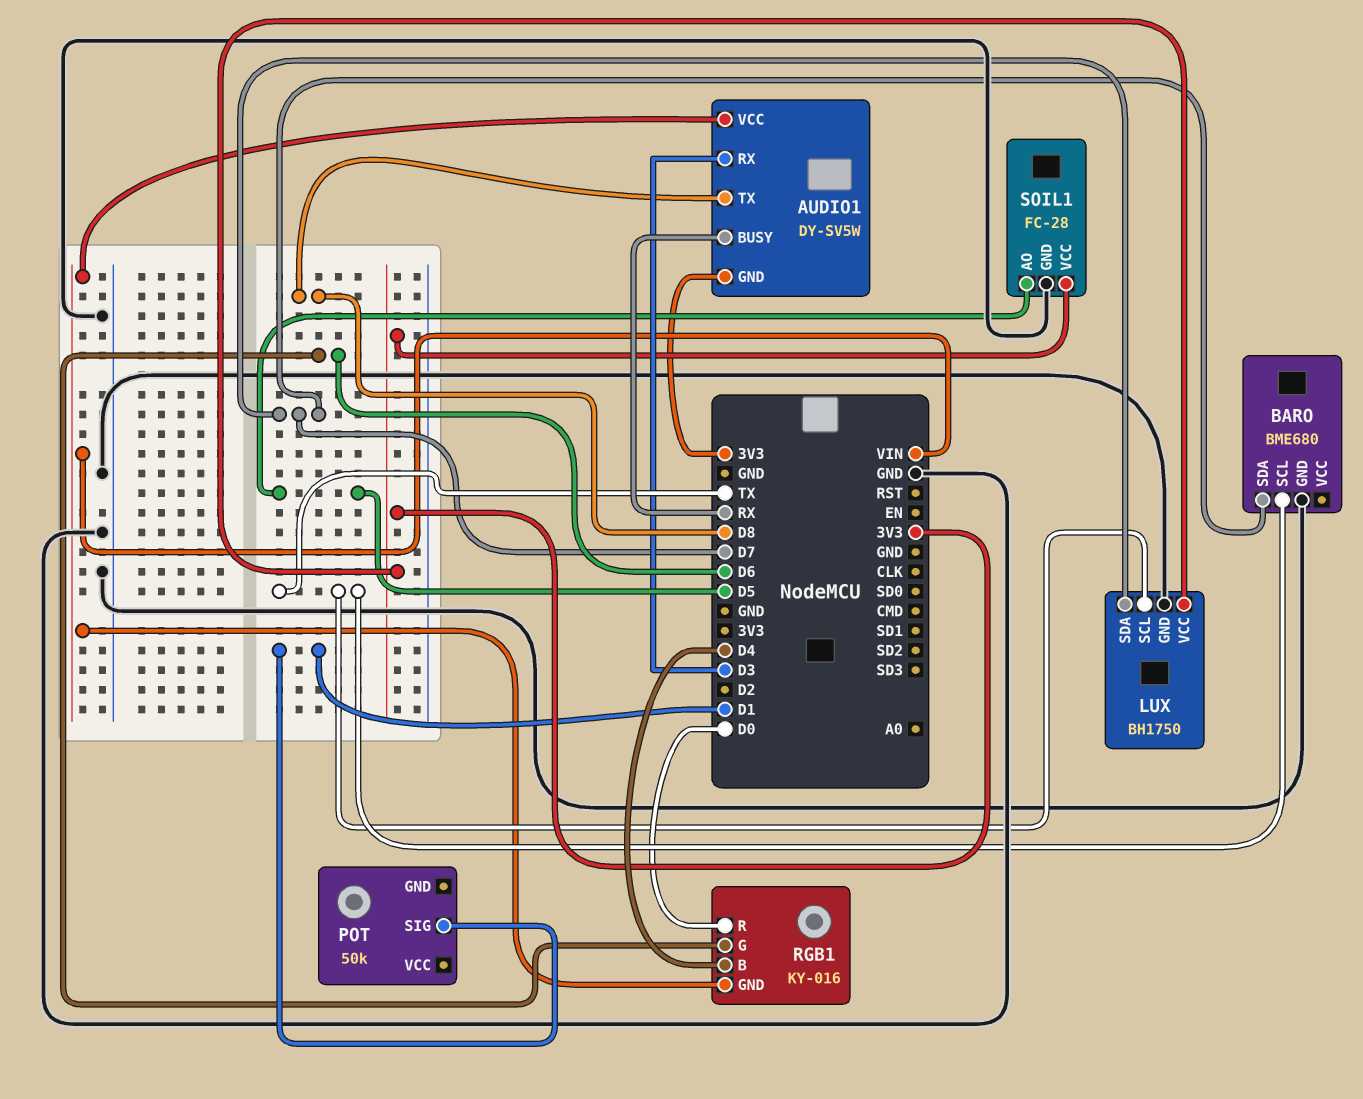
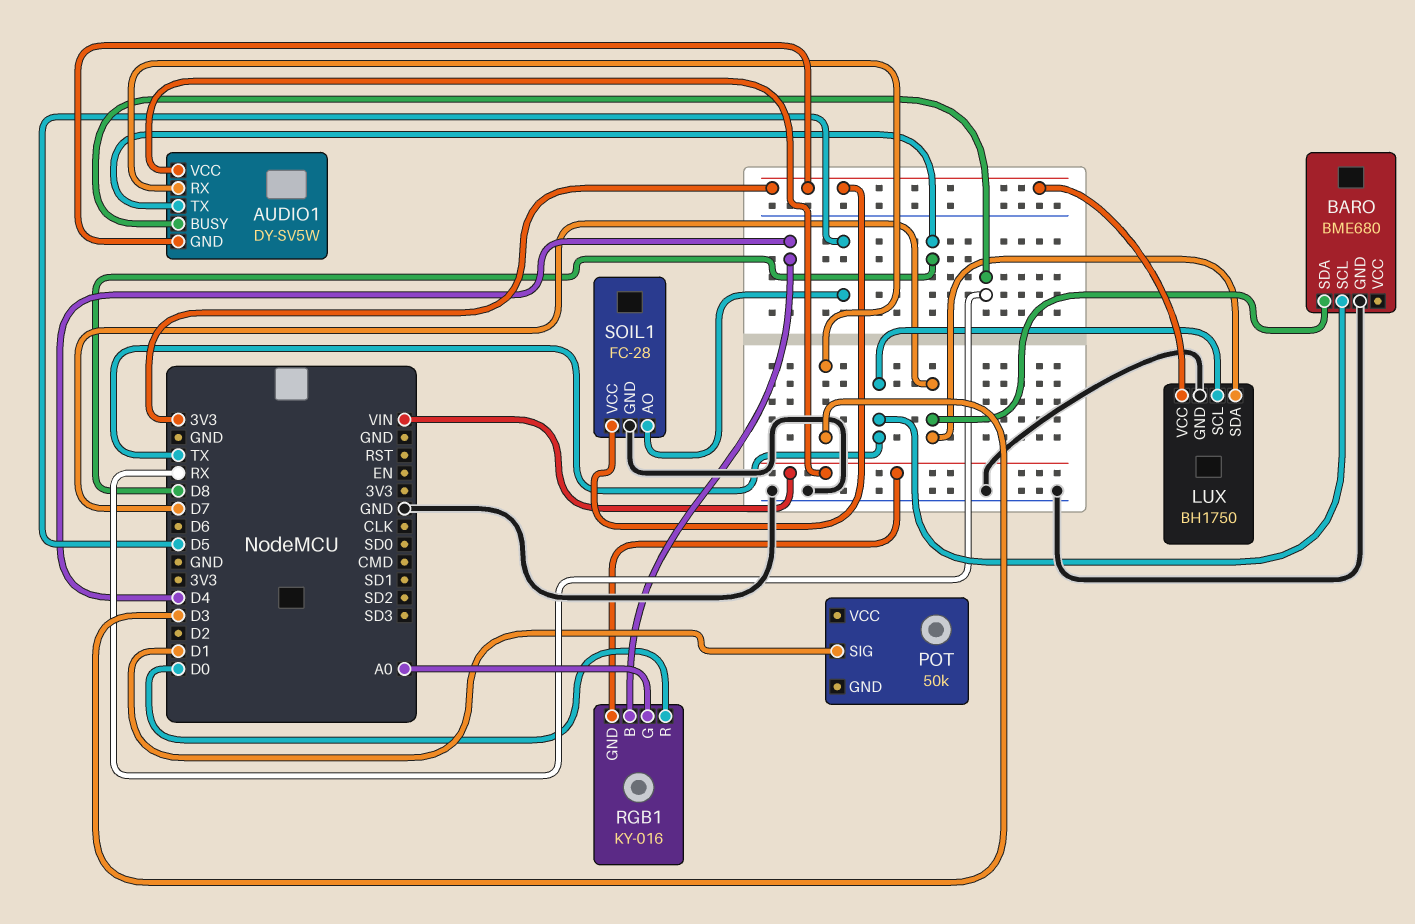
RGB1 pin G: D6 -> A0

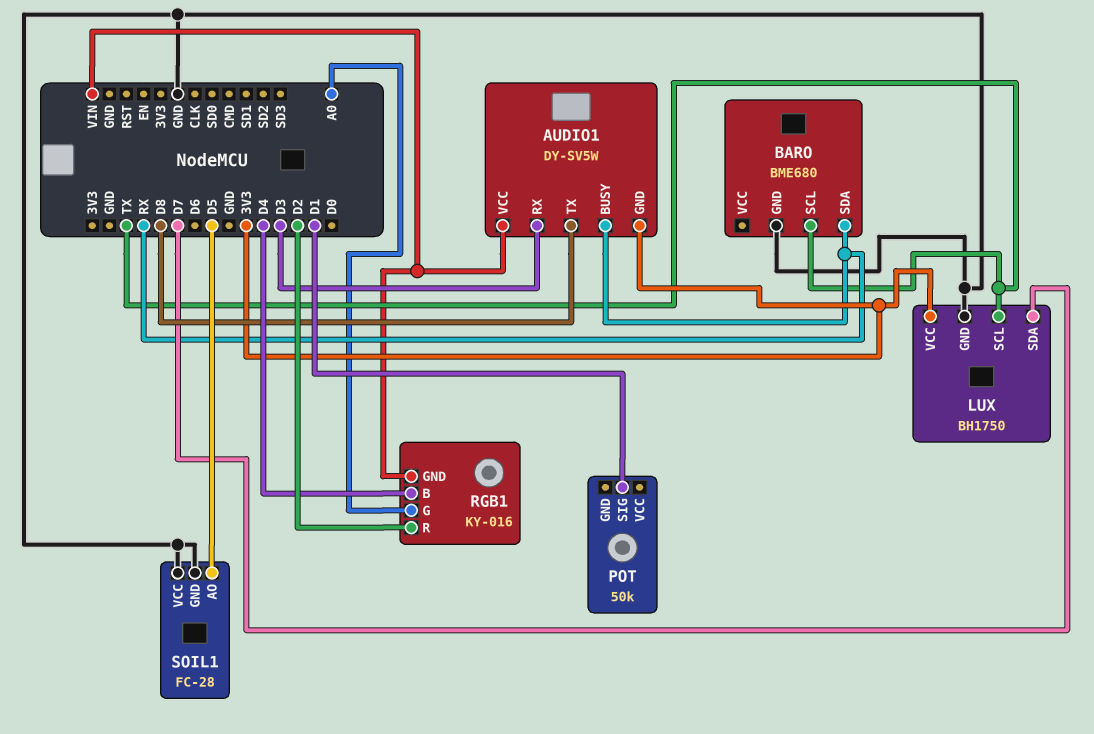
BARO pin SDA: D7 -> RX
RGB1 pin R: D0 -> D2
SOIL1 pin VCC: 3V3 -> GND

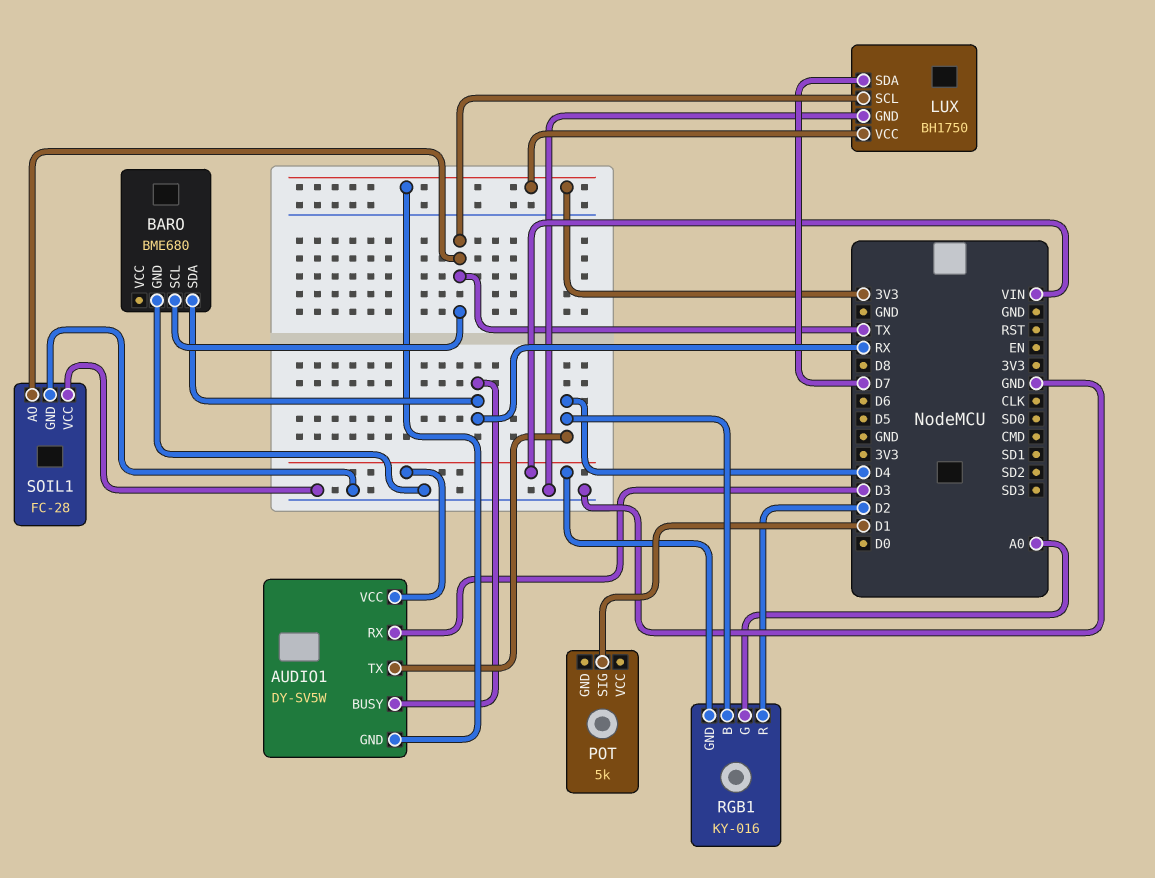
AUDIO1 pin TX: D8 -> D4
POT: 50k -> 5k
SOIL1 pin AO: D5 -> TX

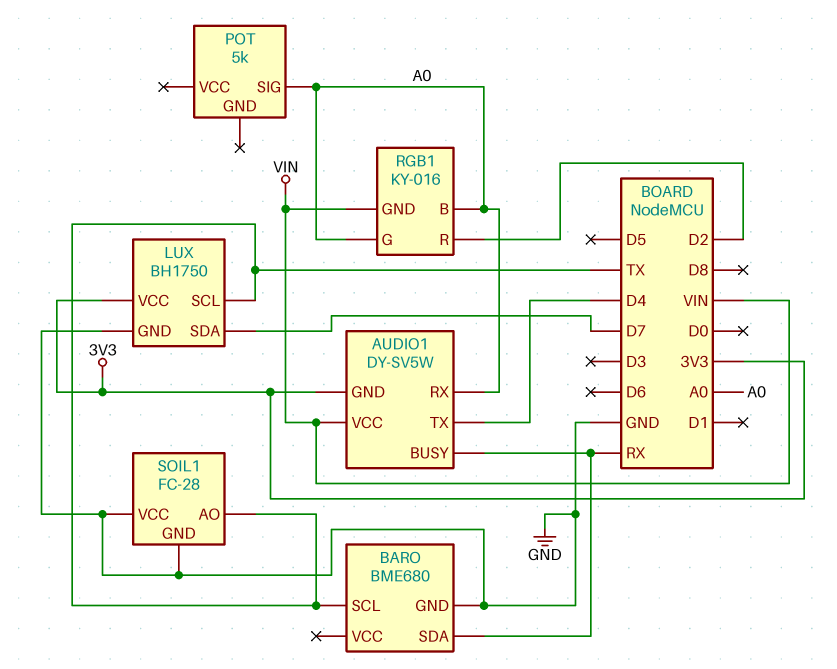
AUDIO1 pin RX: D3 -> A0
POT pin SIG: D1 -> A0
RGB1 pin B: D4 -> A0

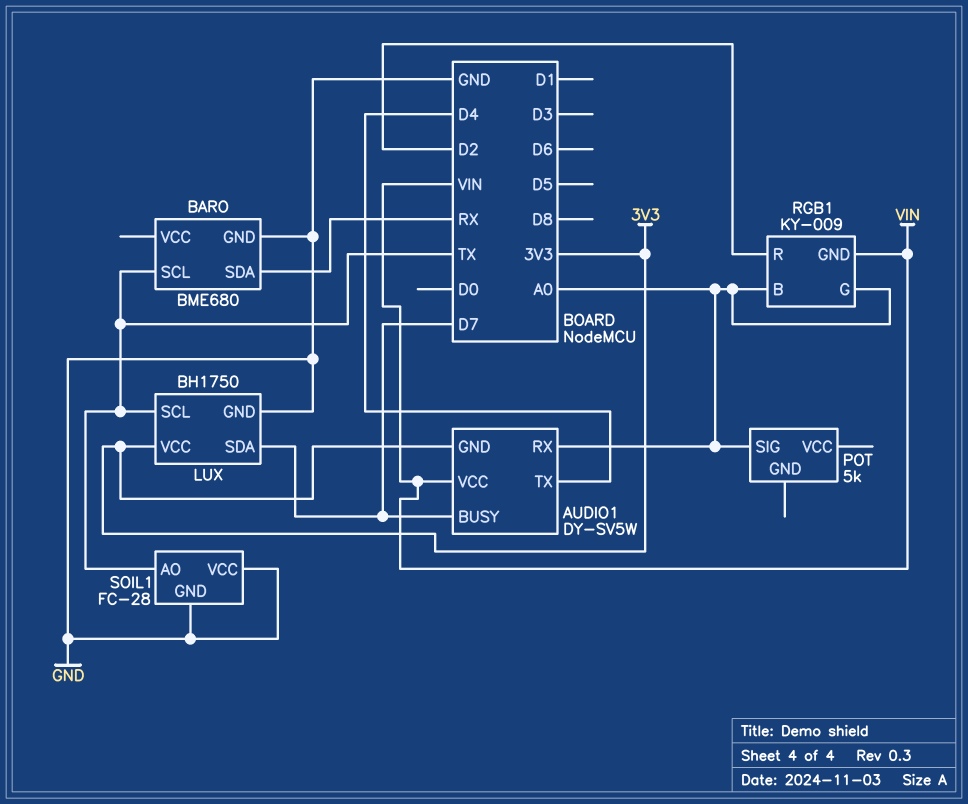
AUDIO1 pin BUSY: RX -> D7
RGB1: KY-016 -> KY-009

